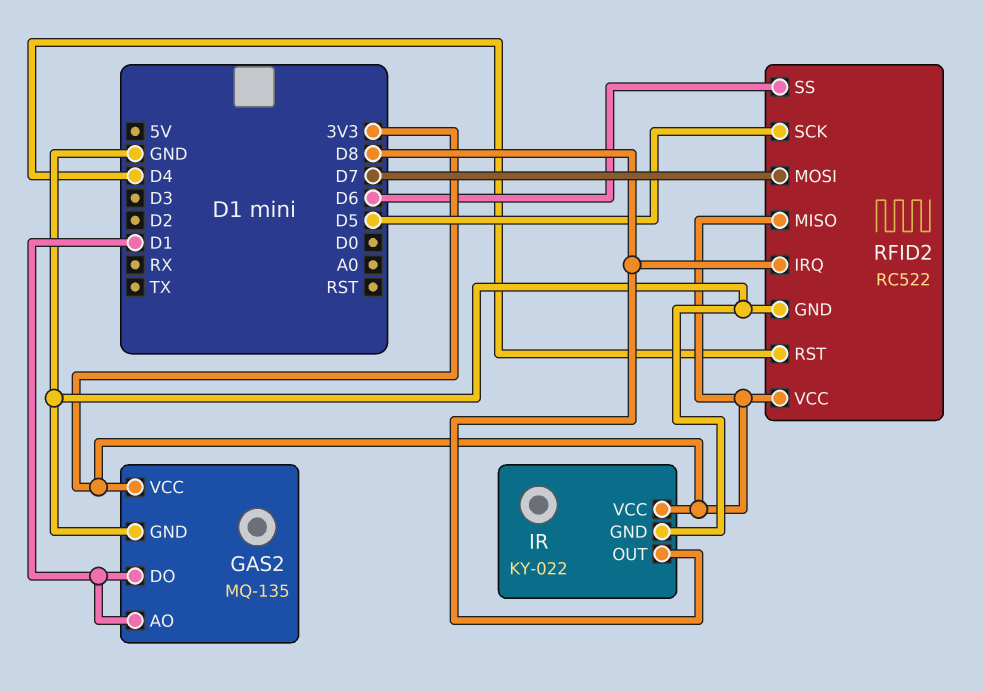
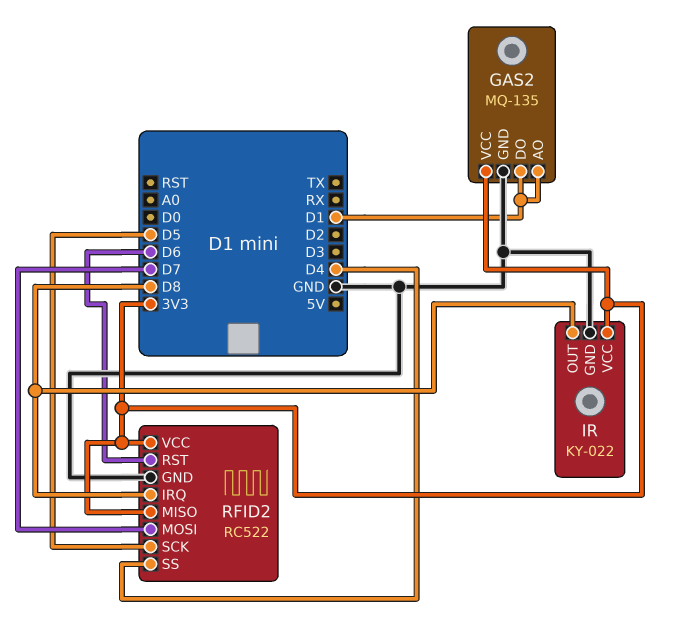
RFID2 pin RST: D4 -> D6
RFID2 pin SS: D6 -> D4

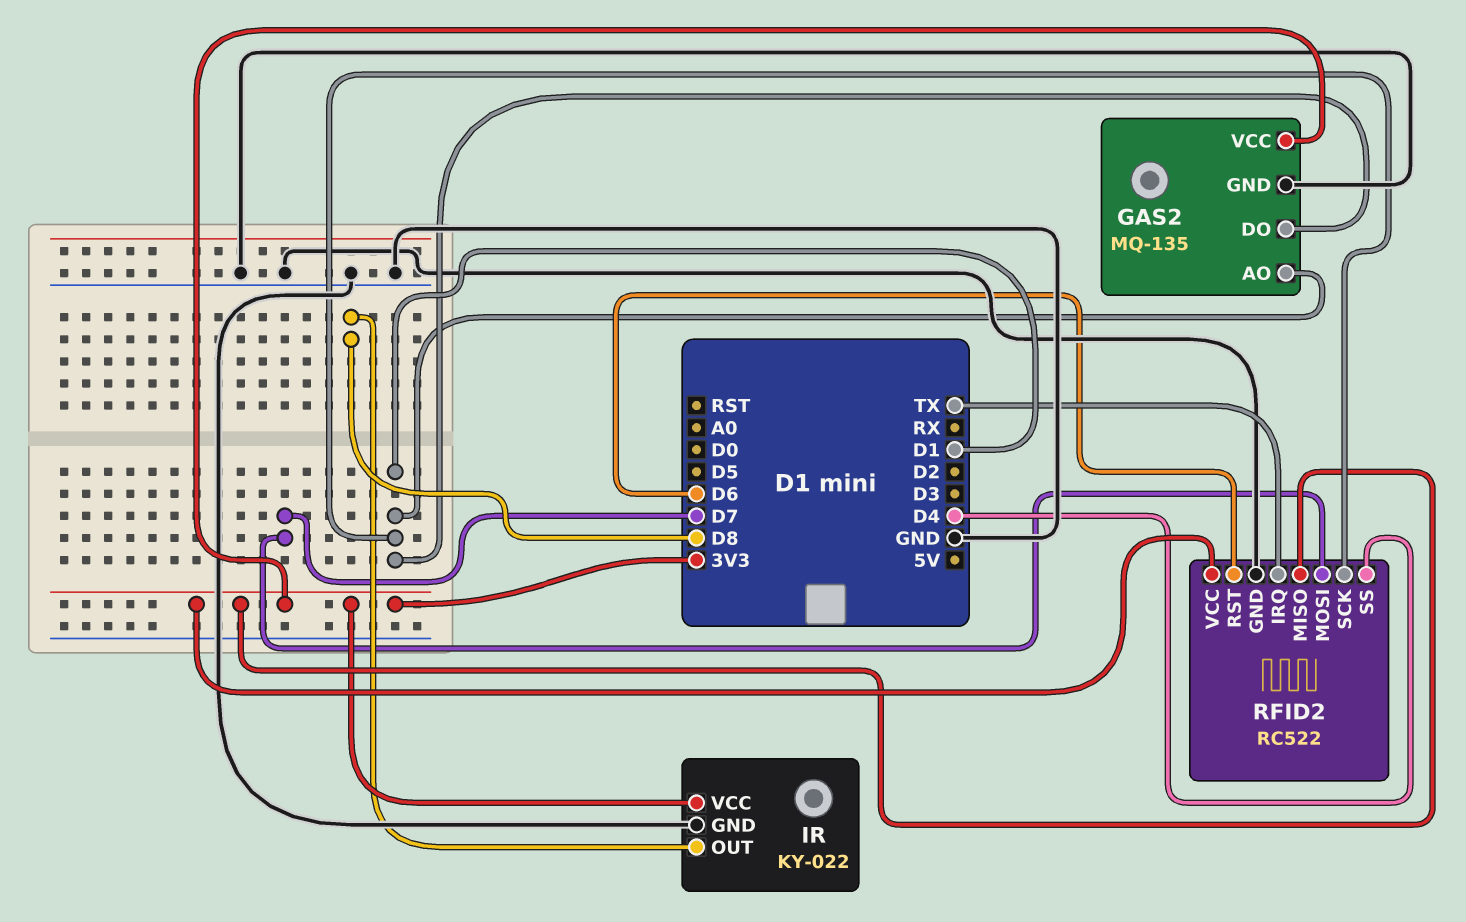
RFID2 pin IRQ: D8 -> TX
RFID2 pin SCK: D5 -> D1

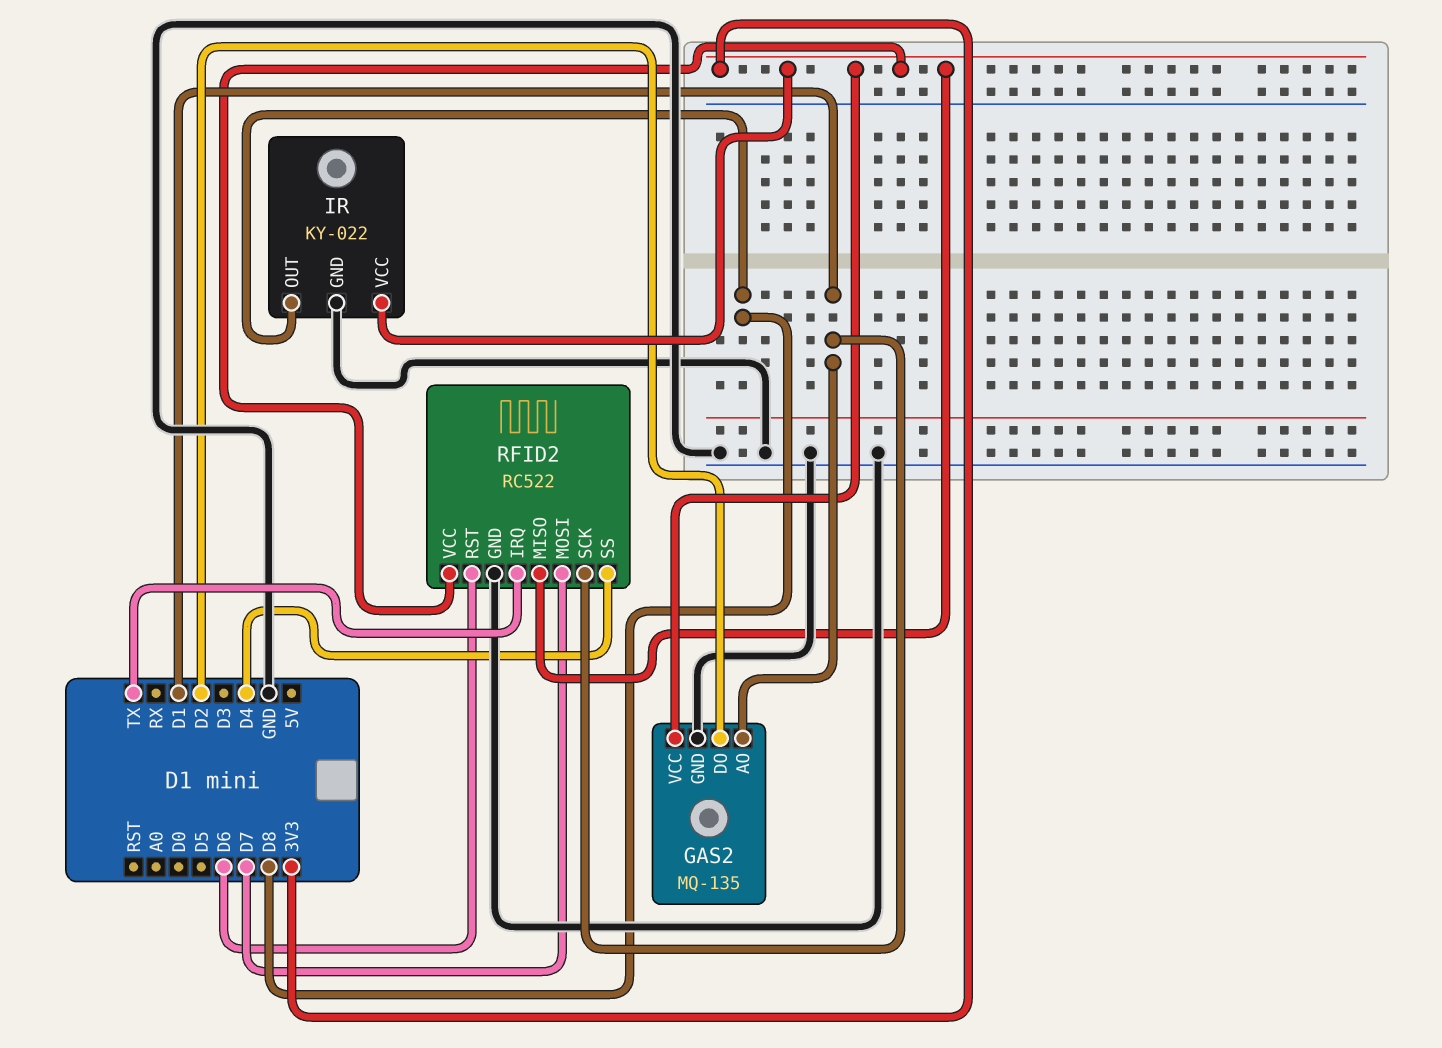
GAS2 pin DO: D1 -> D2

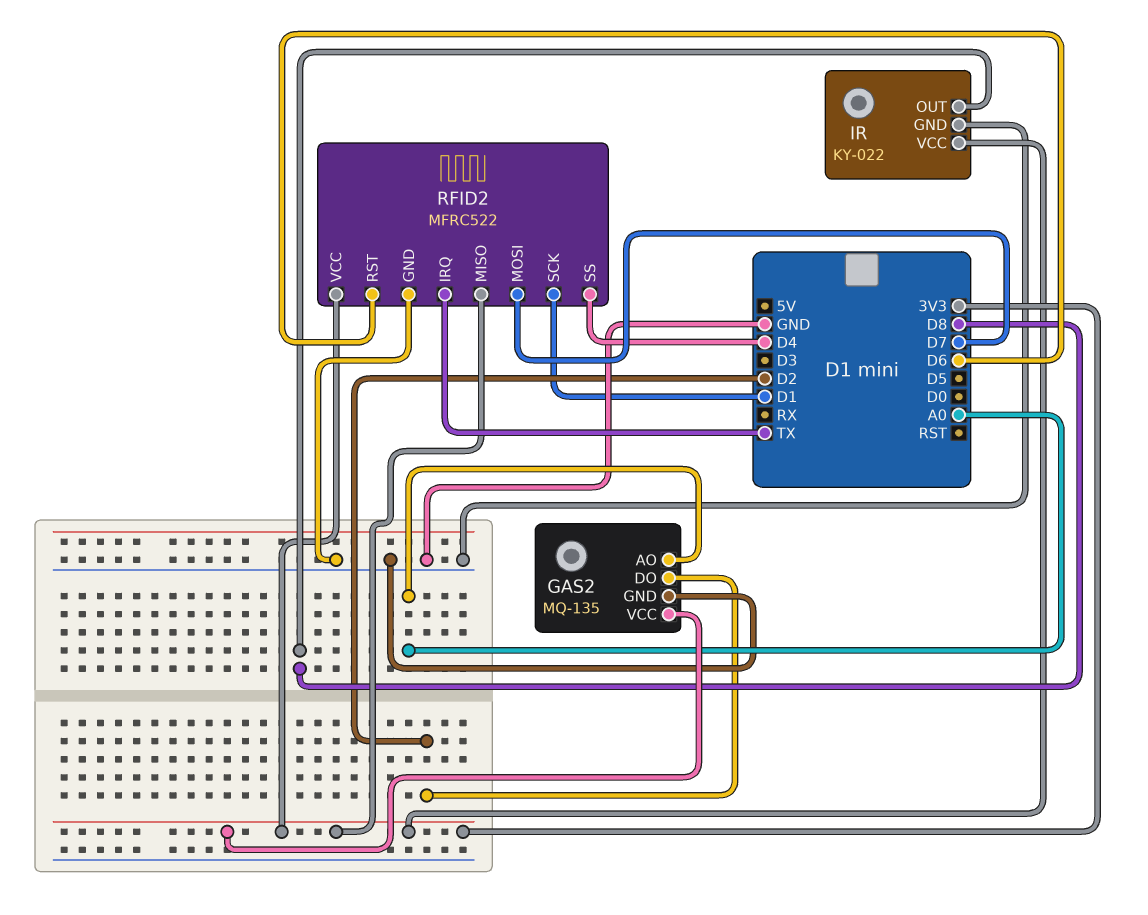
GAS2 pin AO: D1 -> A0
RFID2: RC522 -> MFRC522

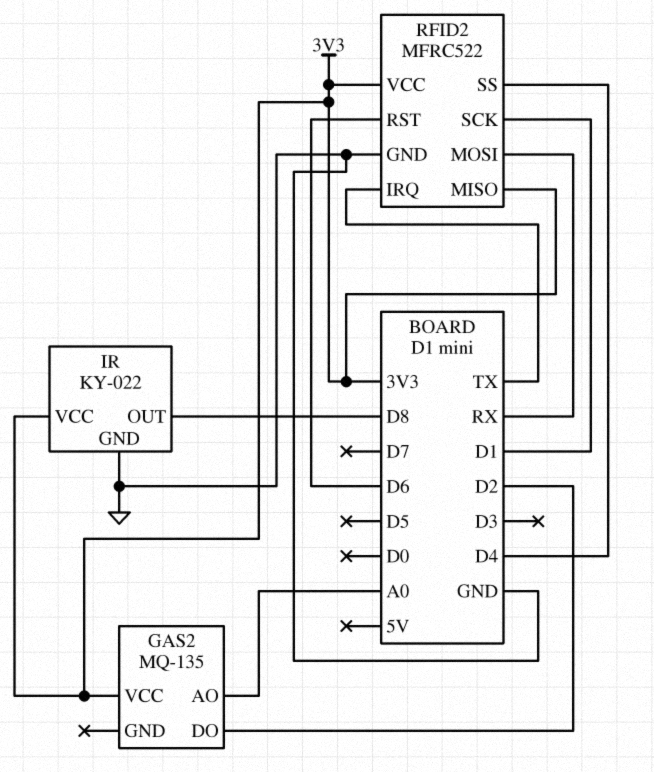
GAS2 pin GND: GND -> none
RFID2 pin MOSI: D7 -> RX

